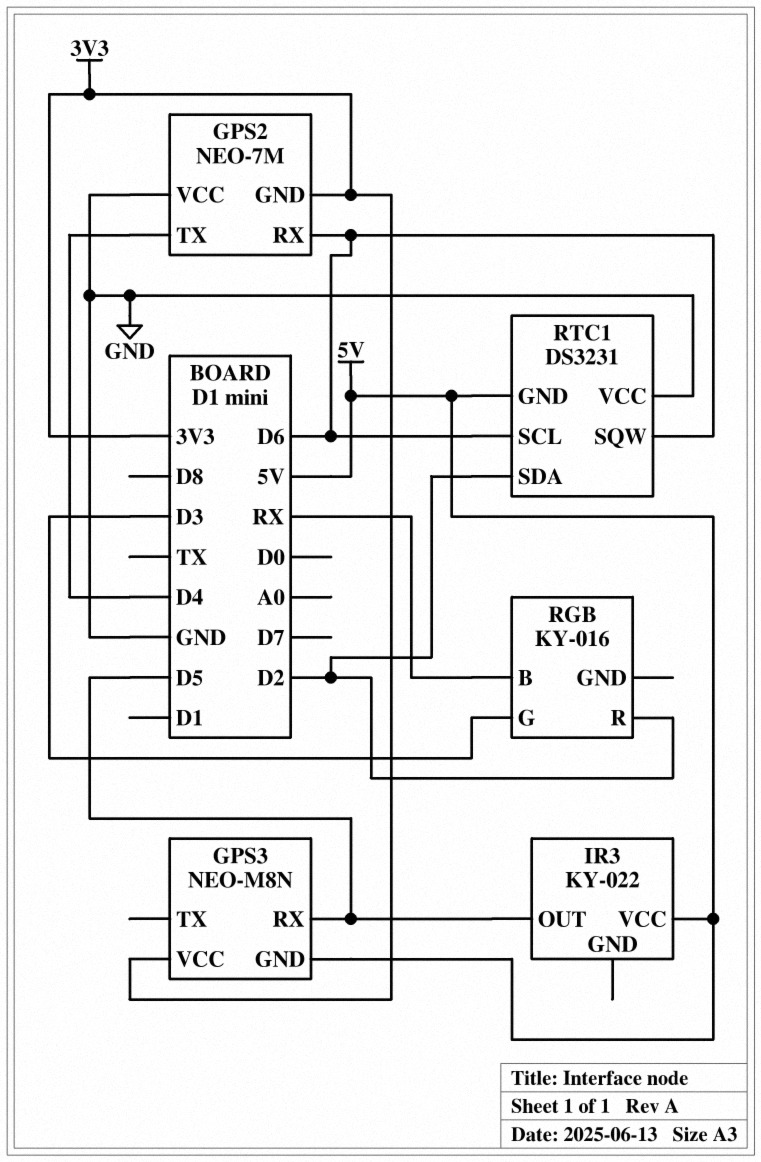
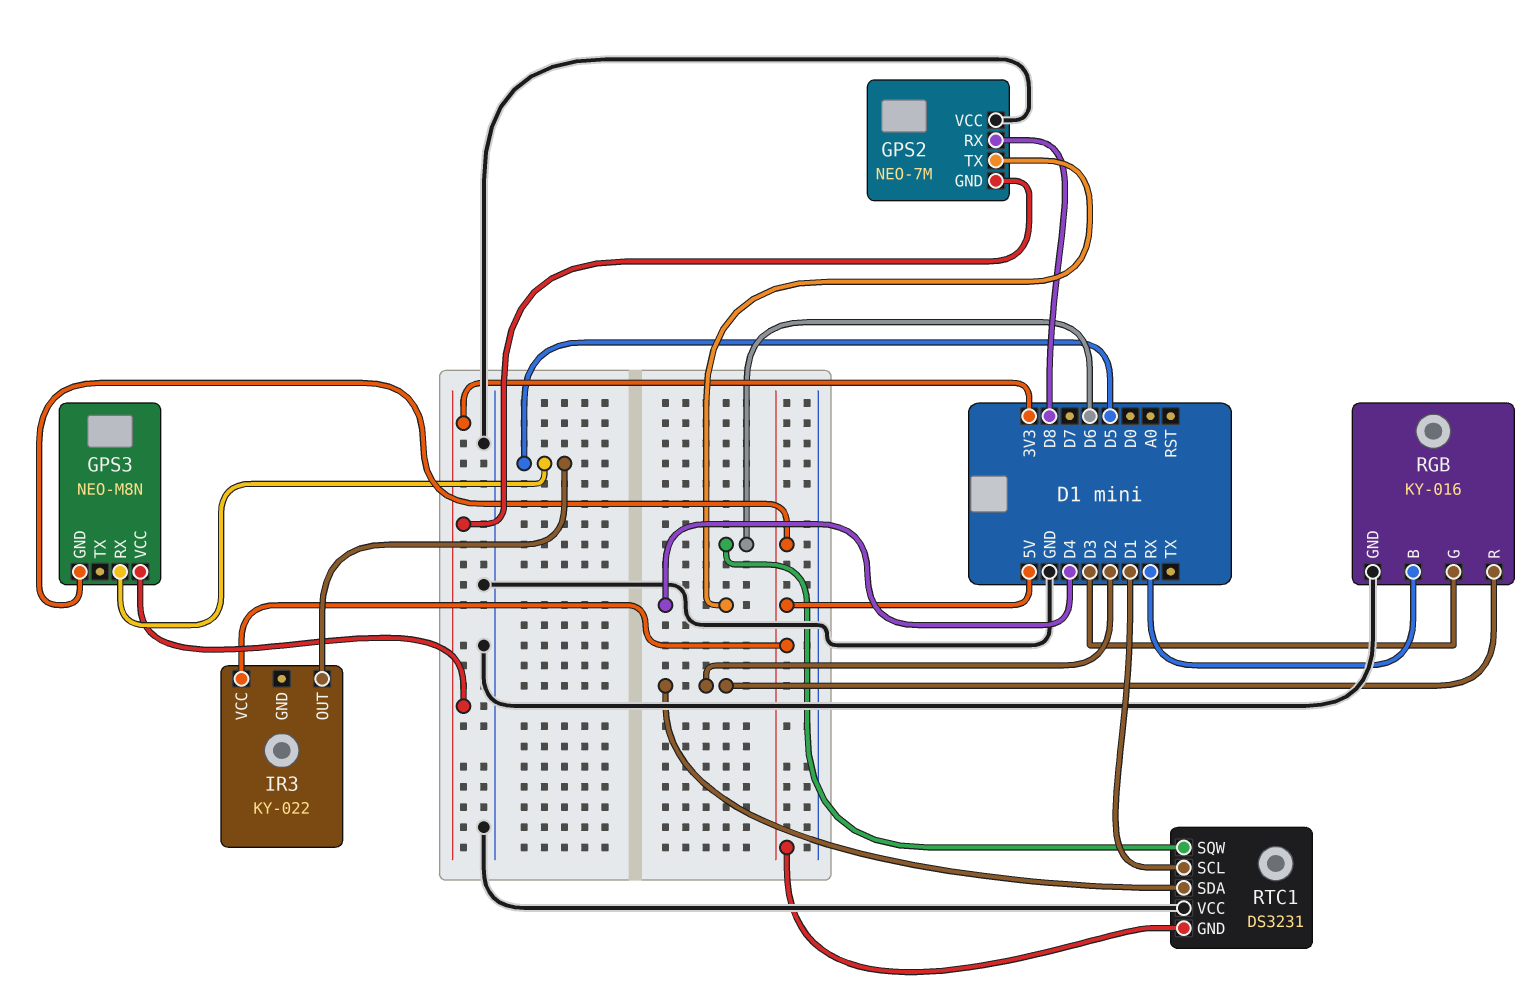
GPS2 pin RX: D6 -> D8
RGB pin GND: none -> GND
RTC1 pin SCL: D6 -> D1

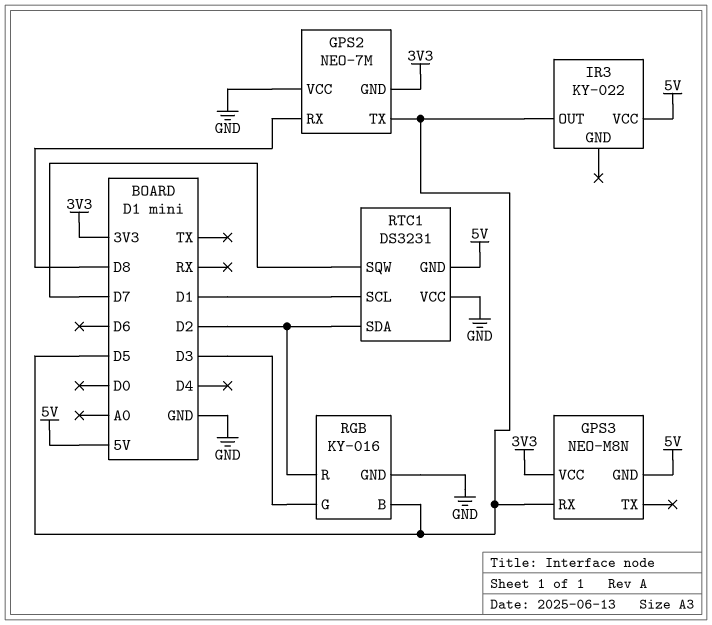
GPS2 pin TX: D4 -> D5
RGB pin B: RX -> D5
RTC1 pin SQW: D6 -> D7

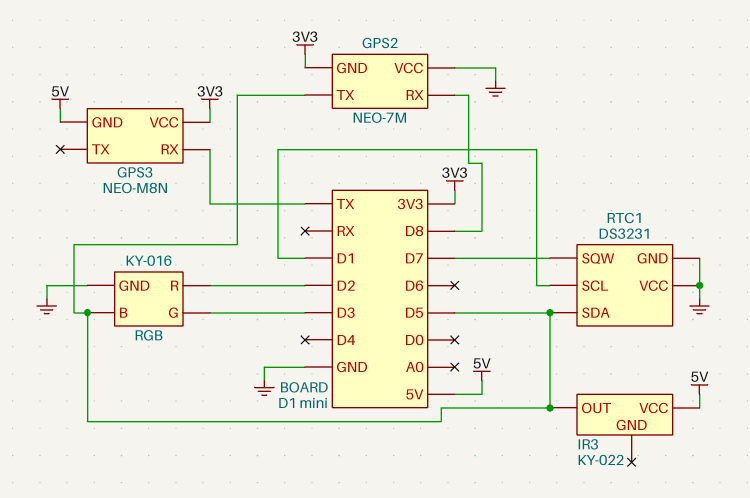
GPS3 pin RX: D5 -> TX
RTC1 pin GND: 5V -> GND
RTC1 pin SDA: D2 -> D5

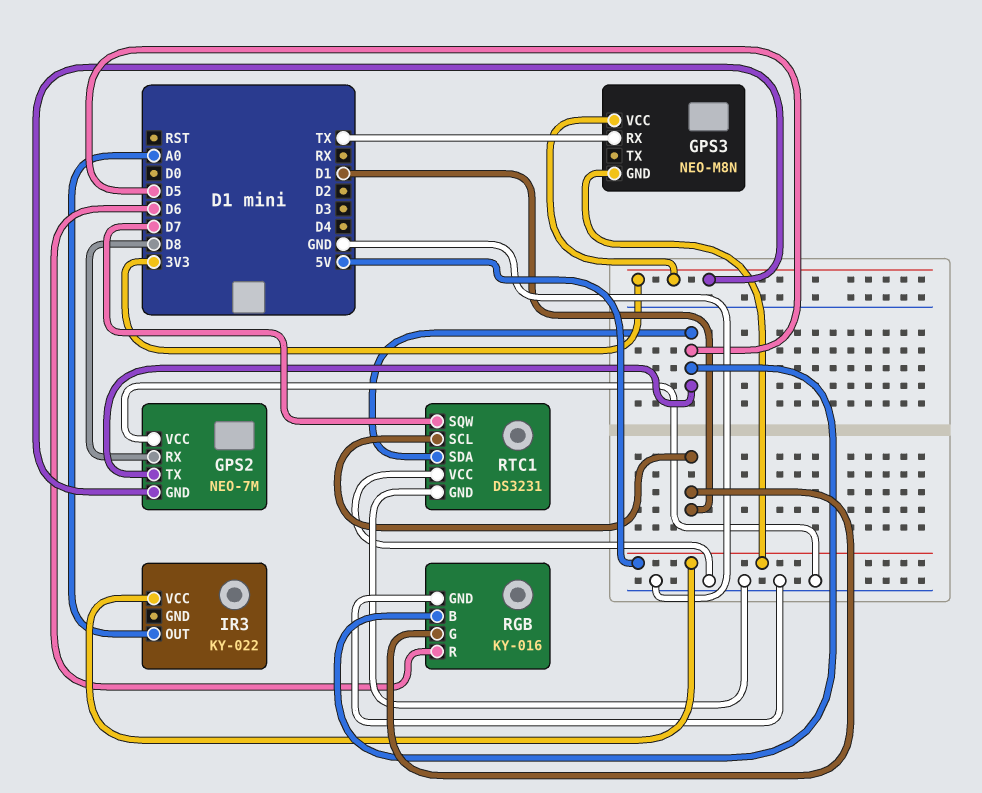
IR3 pin OUT: D5 -> A0
RGB pin G: D3 -> D1
RGB pin R: D2 -> D6

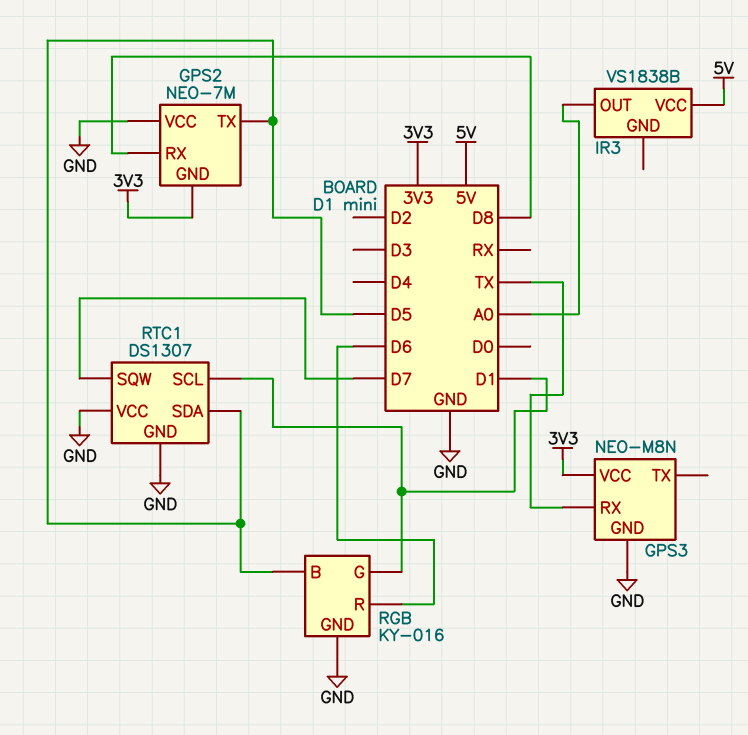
GPS3 pin GND: 5V -> GND
IR3: KY-022 -> VS1838B
RTC1: DS3231 -> DS1307

